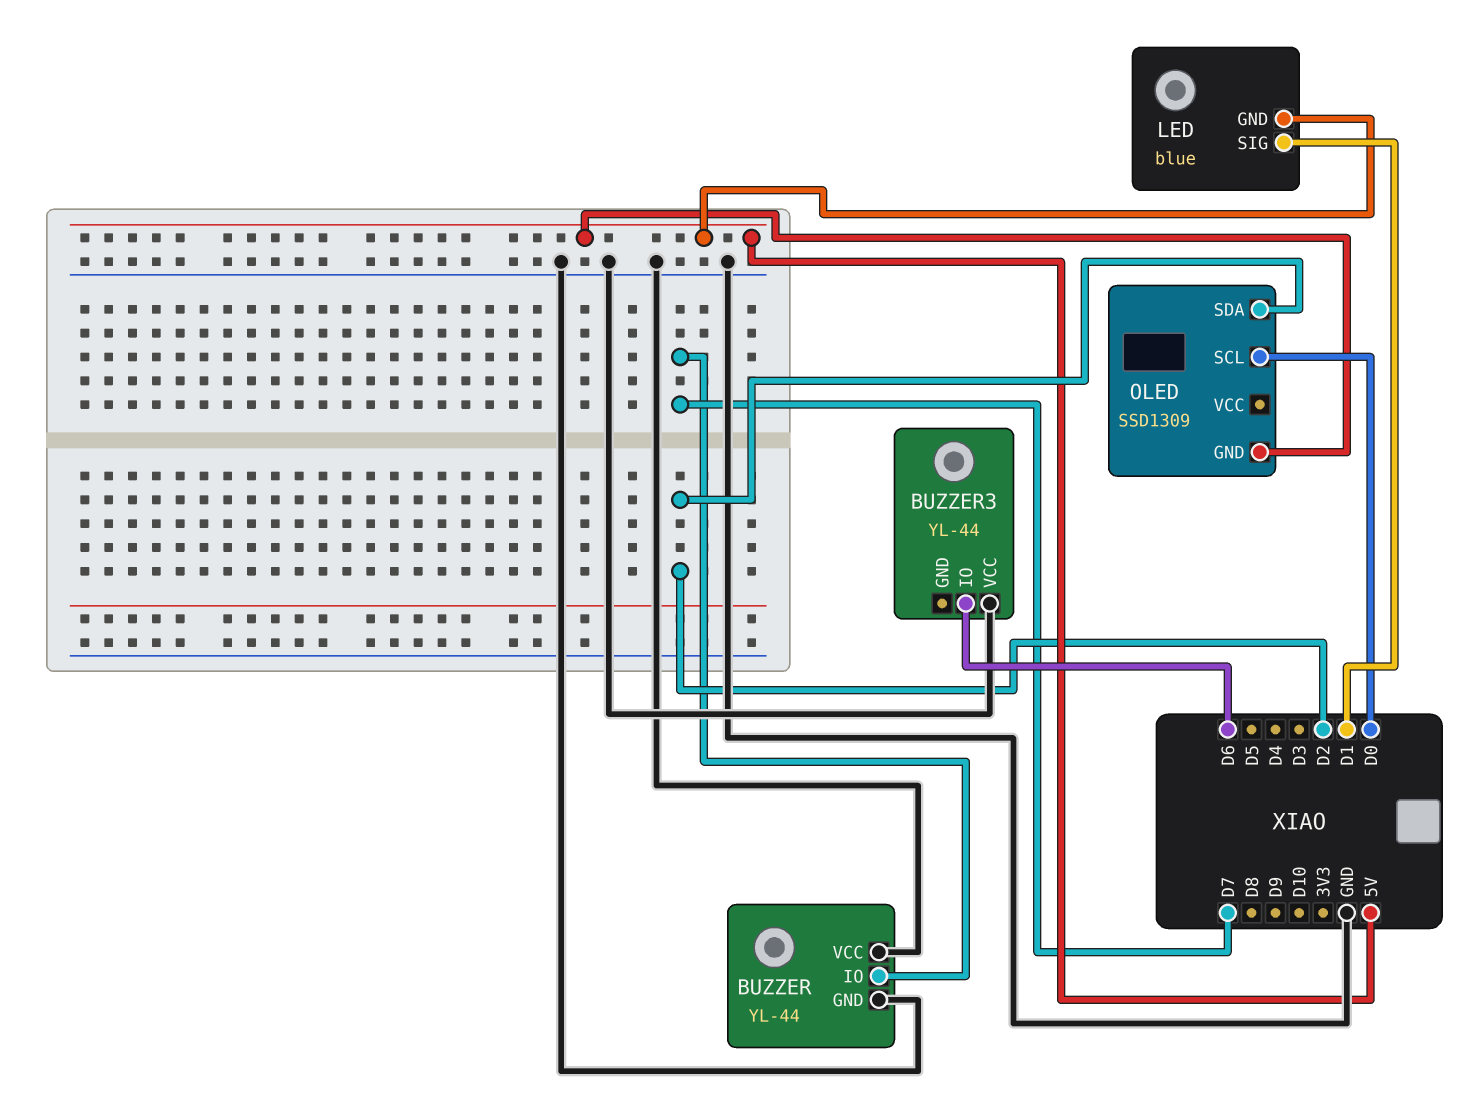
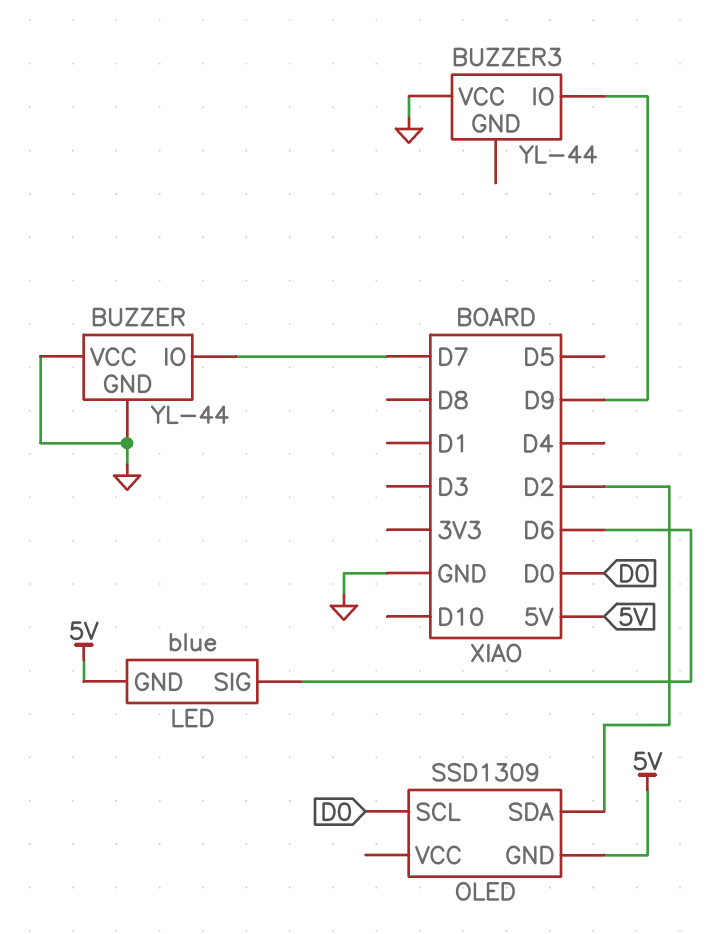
BUZZER3 pin IO: D6 -> D9
LED pin SIG: D1 -> D6

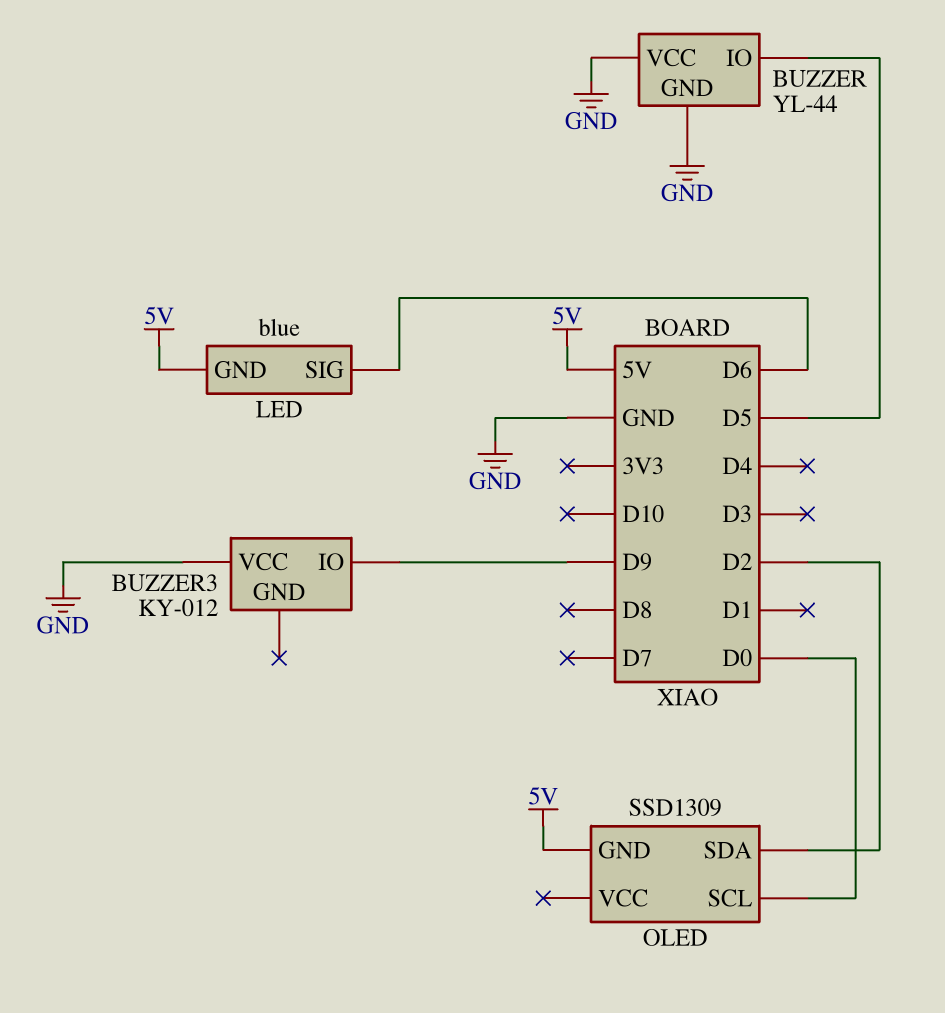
BUZZER pin IO: D7 -> D5
BUZZER3: YL-44 -> KY-012

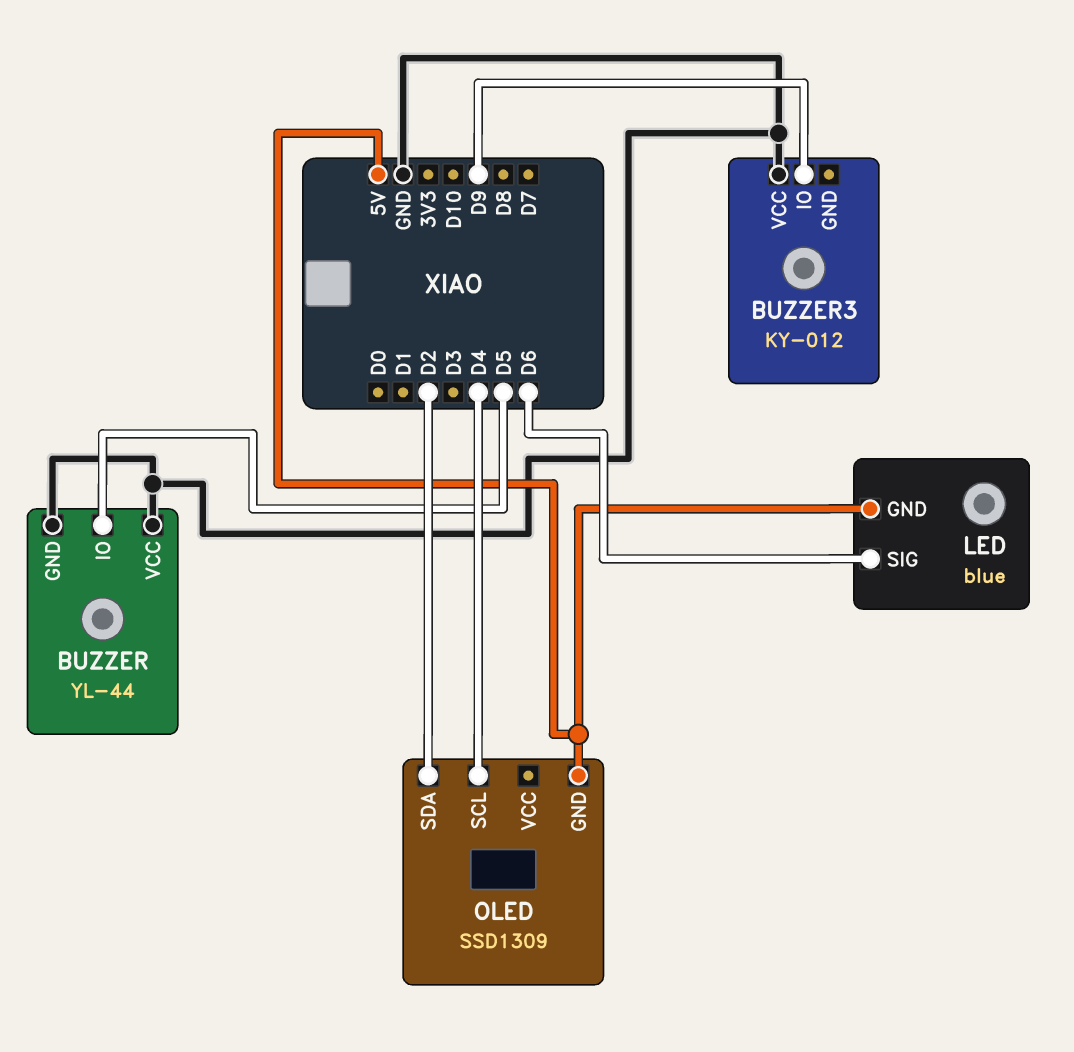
OLED pin SCL: D0 -> D4

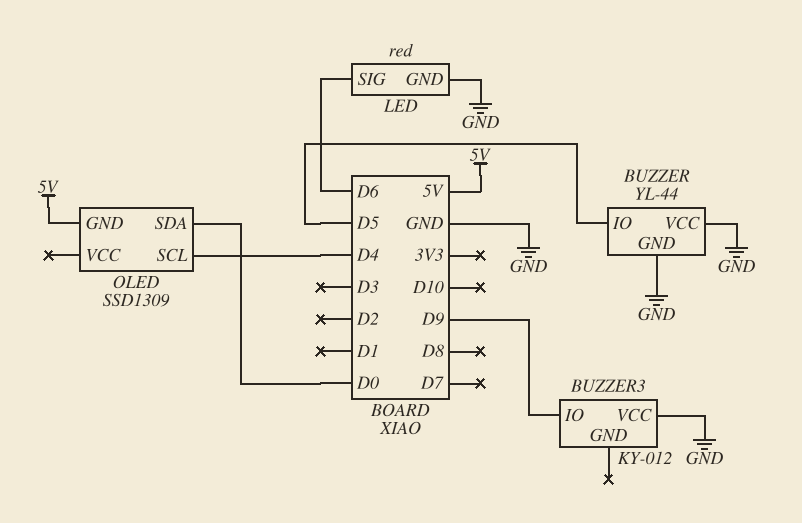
LED: blue -> red
LED pin GND: 5V -> GND
OLED pin SDA: D2 -> D0

